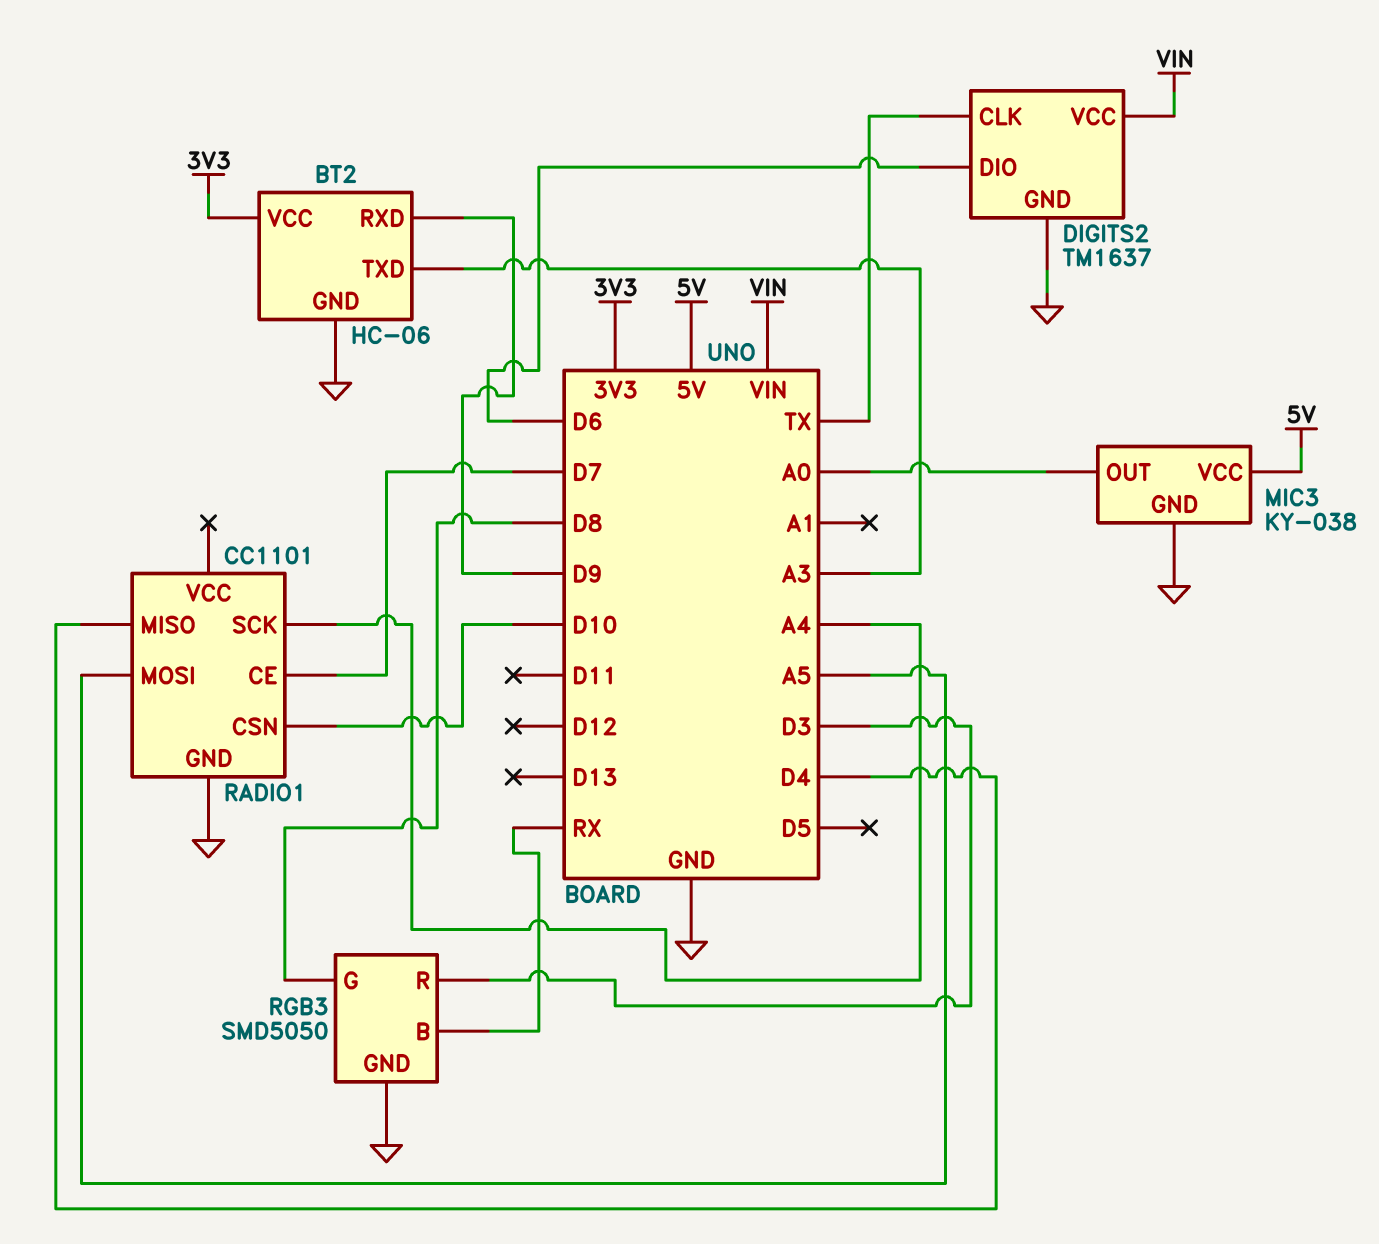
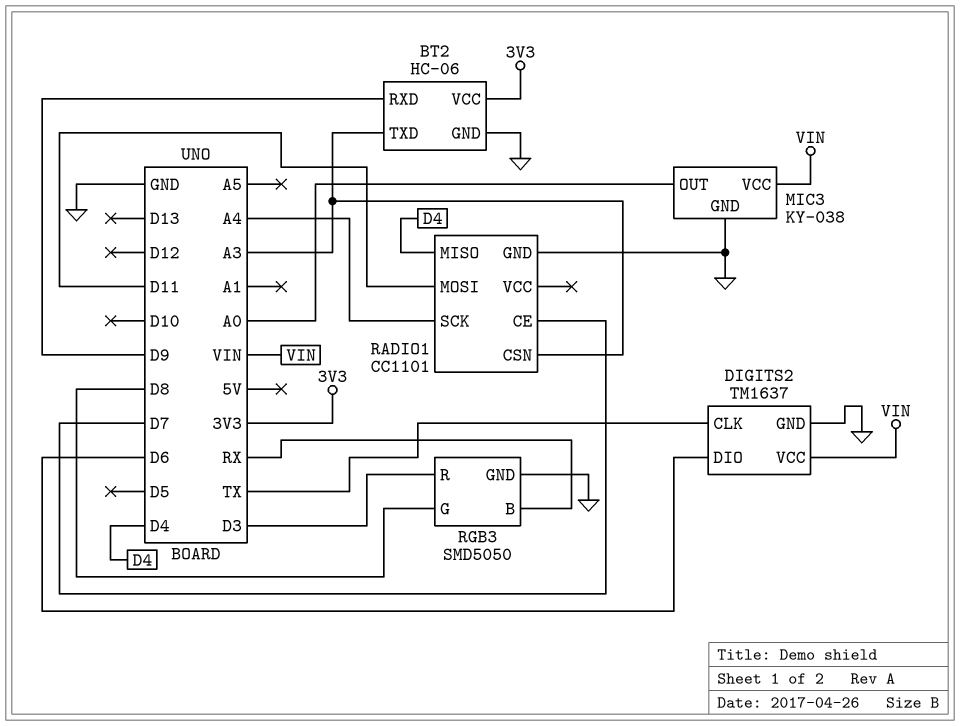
MIC3 pin VCC: 5V -> VIN
RADIO1 pin CSN: D10 -> A3
RADIO1 pin MOSI: A5 -> D11

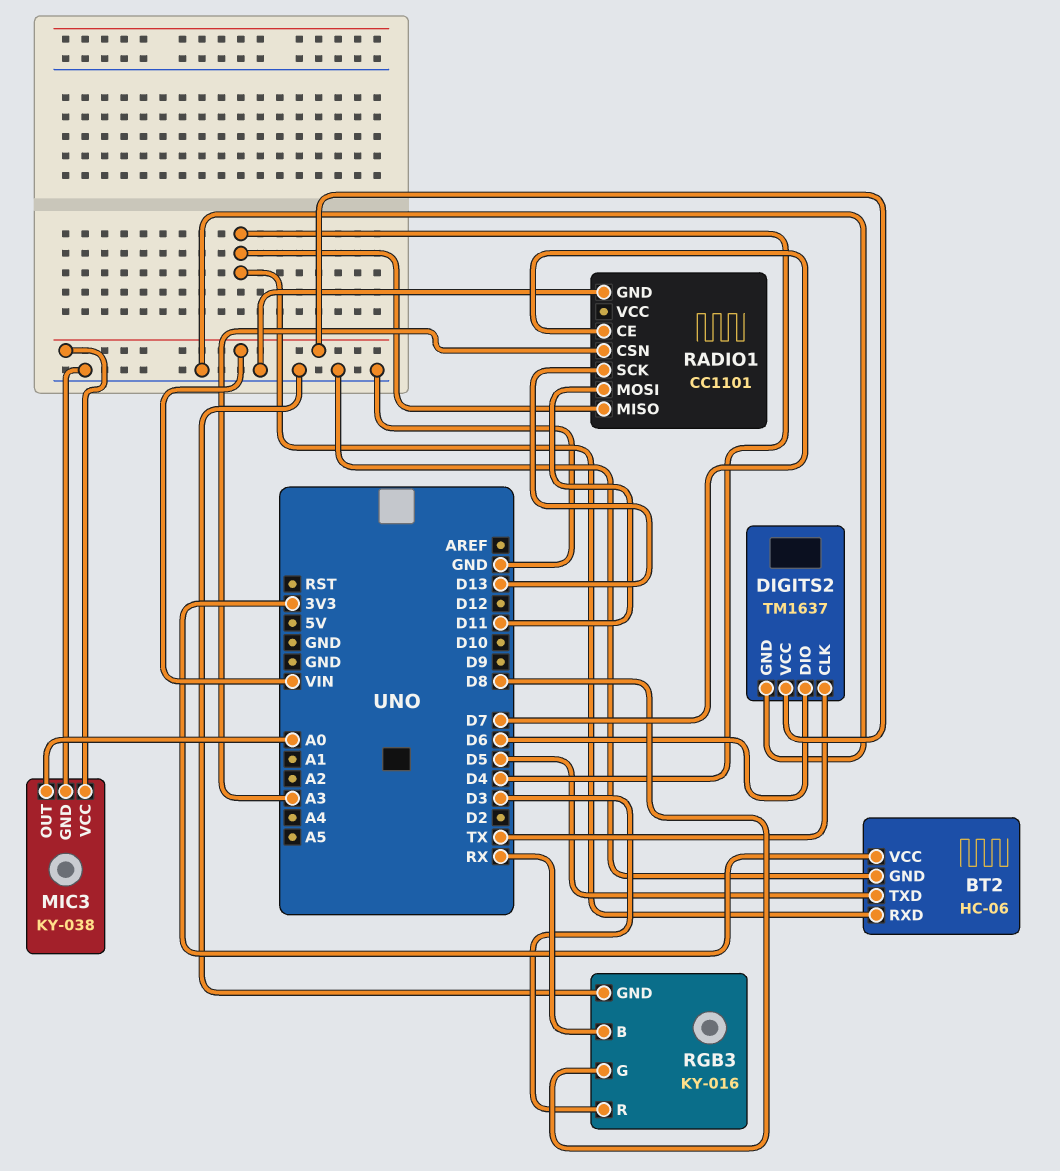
BT2 pin RXD: D9 -> D4
BT2 pin TXD: A3 -> D5
RADIO1 pin SCK: A4 -> D13
RGB3: SMD5050 -> KY-016

